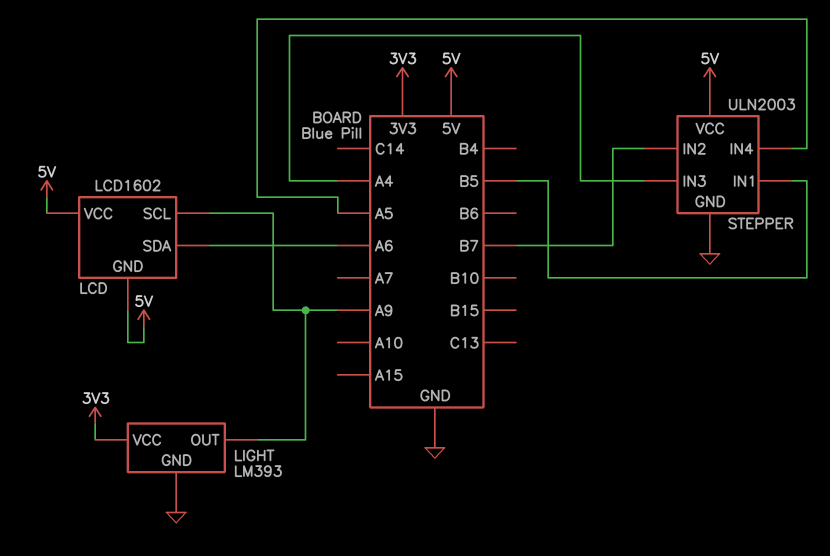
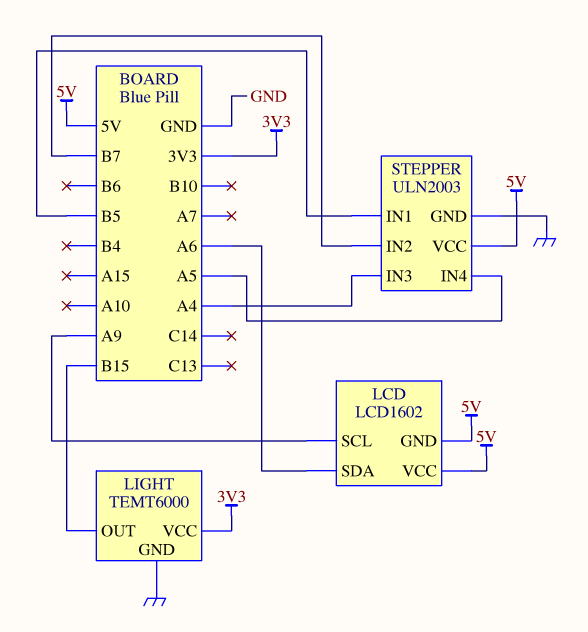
LIGHT: LM393 -> TEMT6000
LIGHT pin OUT: A9 -> B15

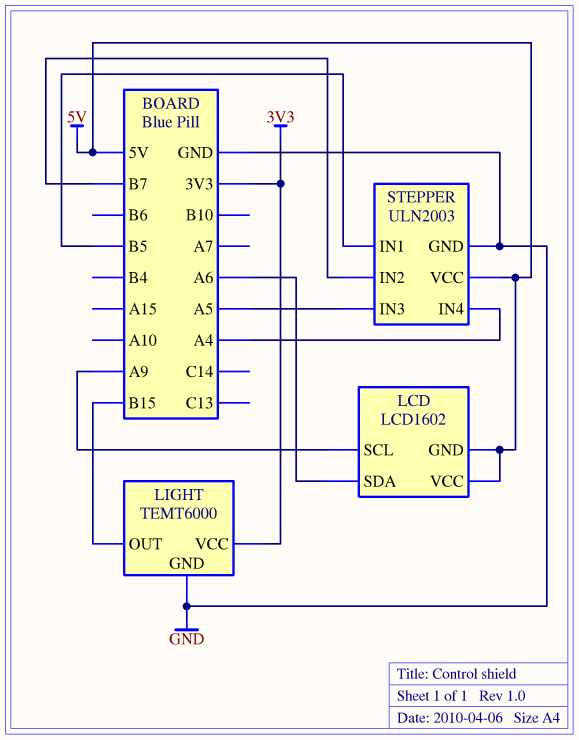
STEPPER pin IN3: A4 -> A5
STEPPER pin IN4: A5 -> A4

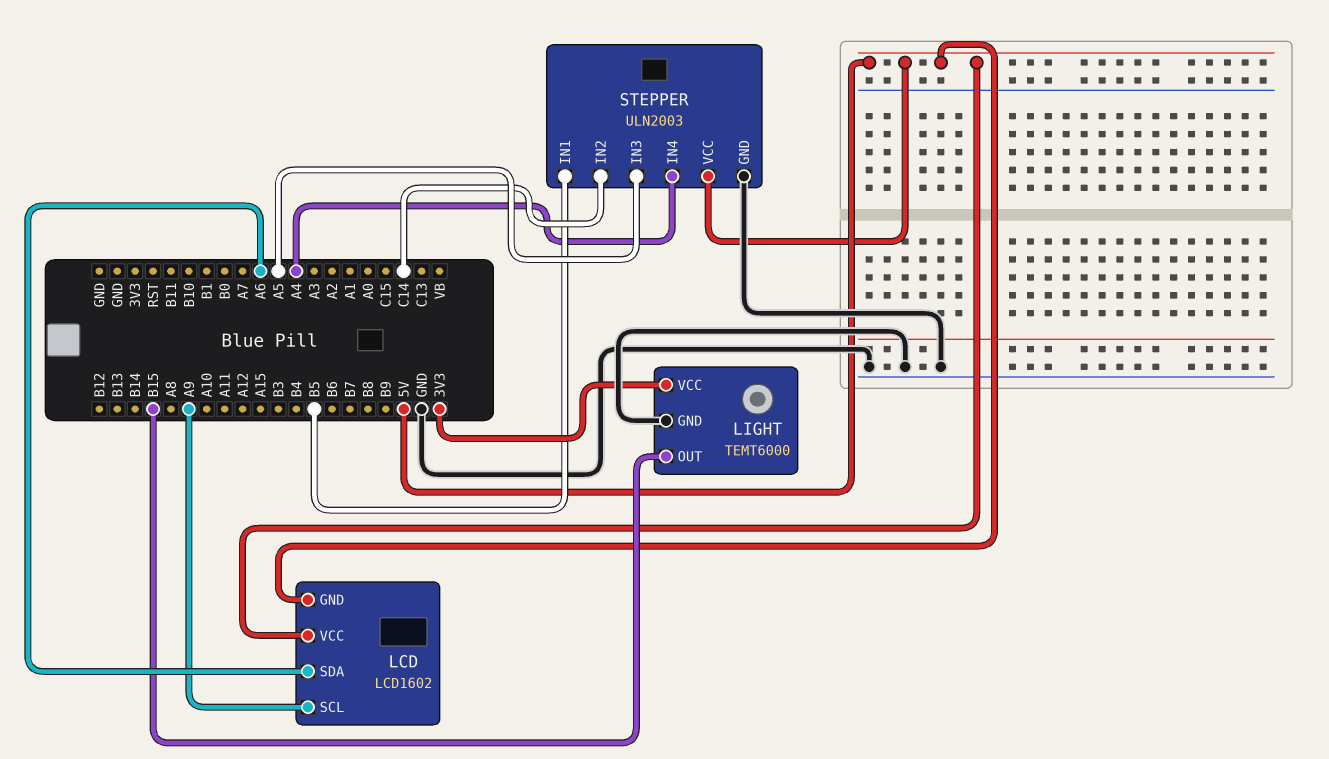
STEPPER pin IN2: B7 -> C14

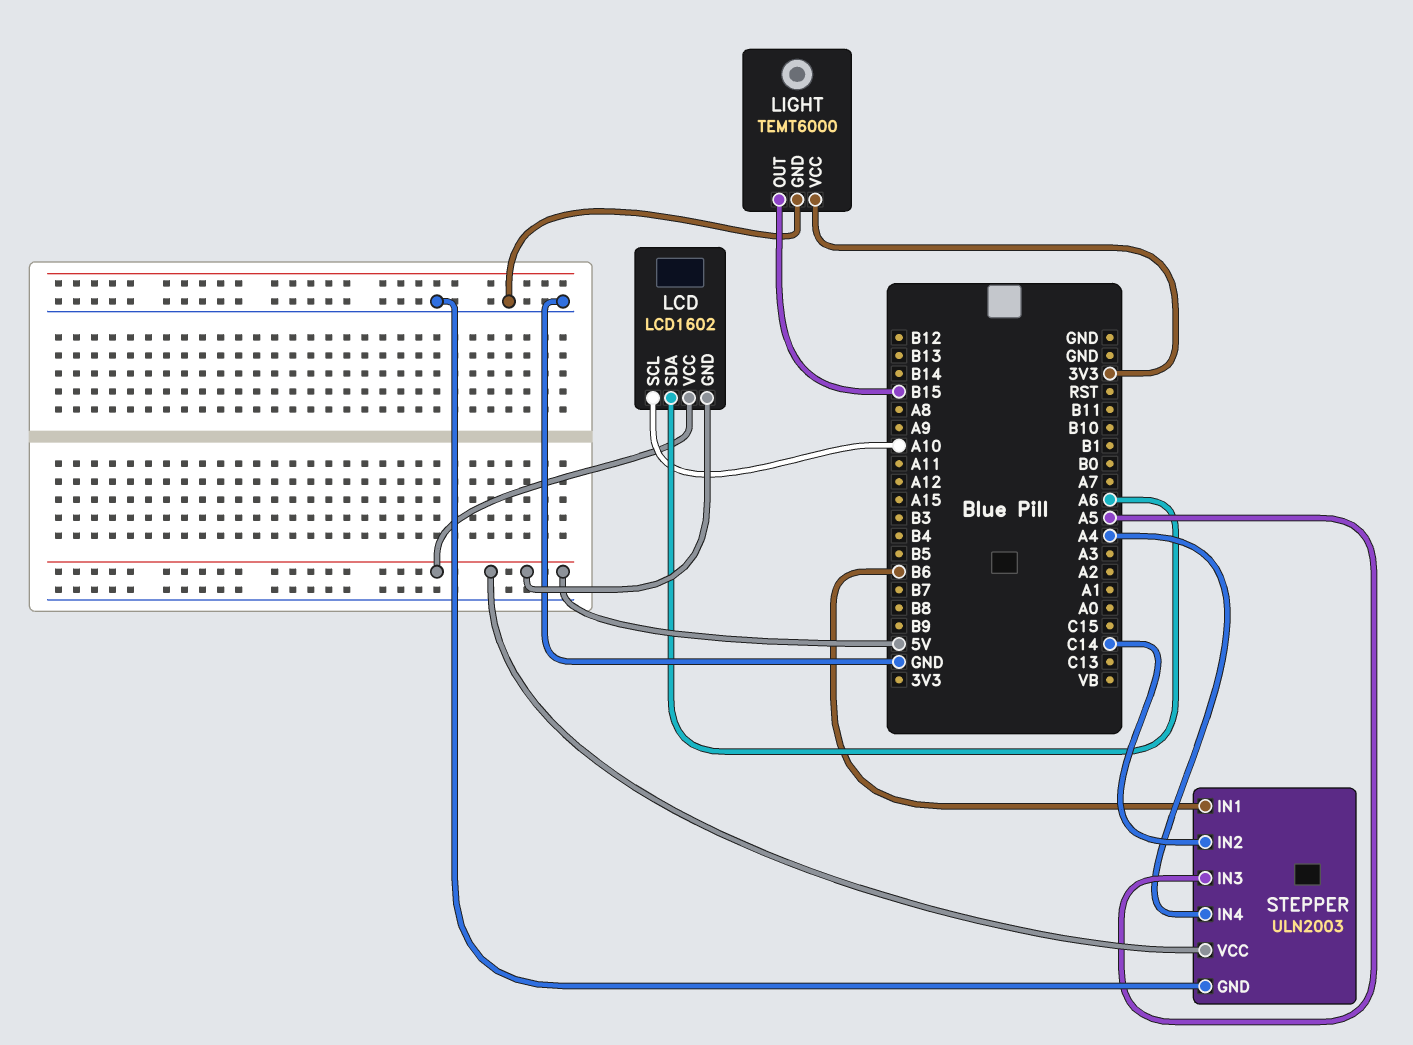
LCD pin SCL: A9 -> A10
STEPPER pin IN1: B5 -> B6

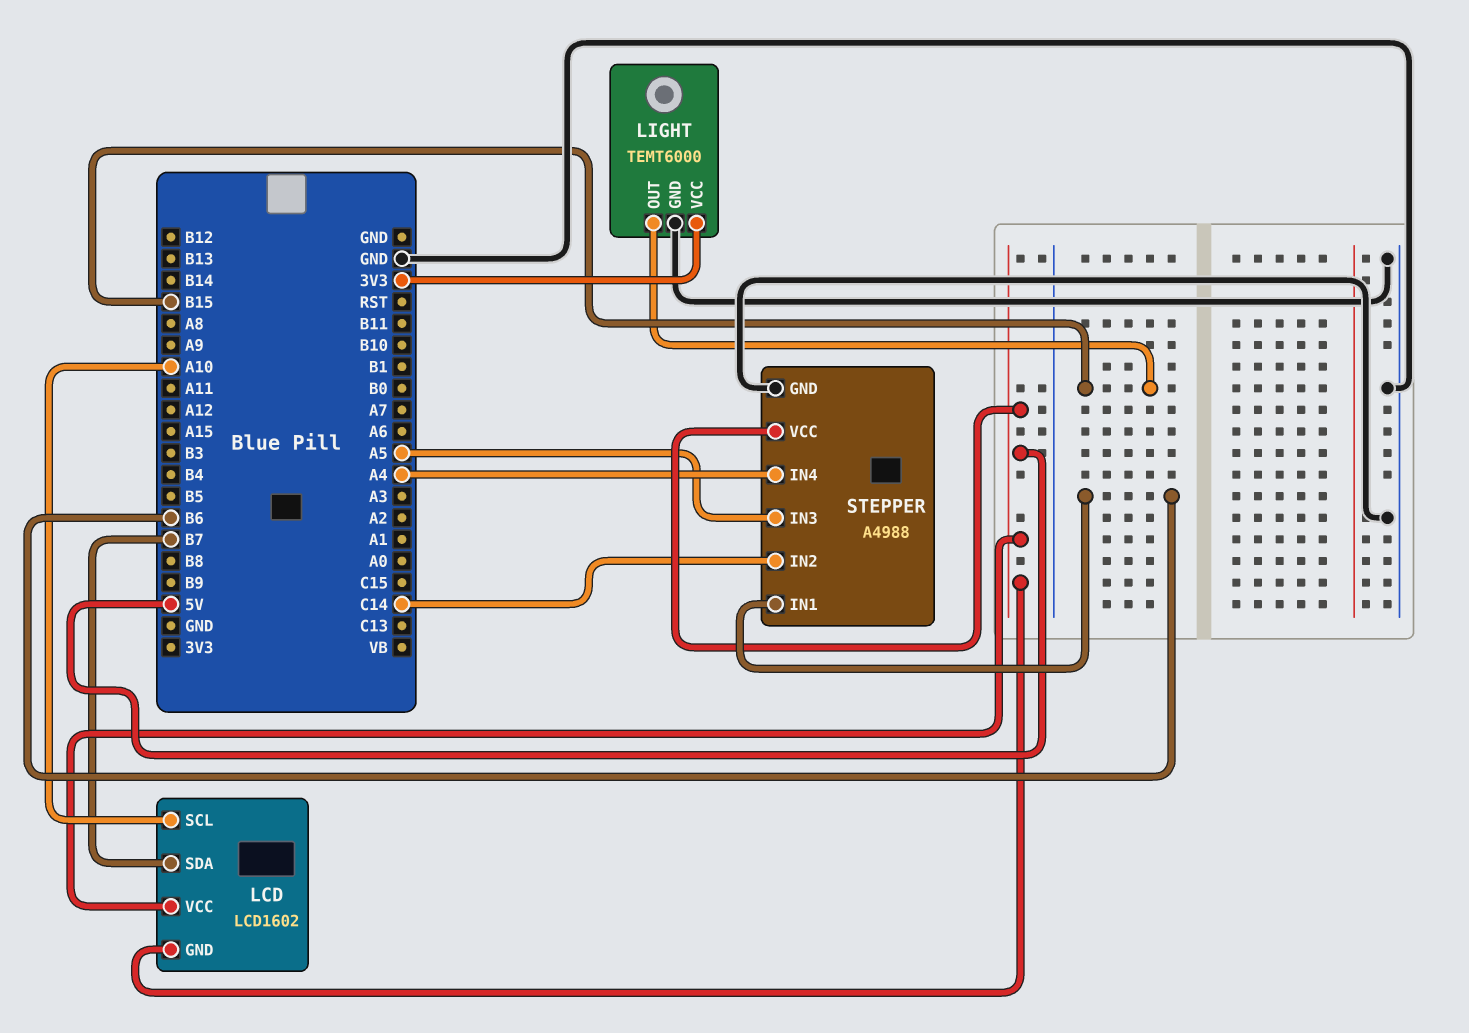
LCD pin SDA: A6 -> B7
STEPPER: ULN2003 -> A4988

